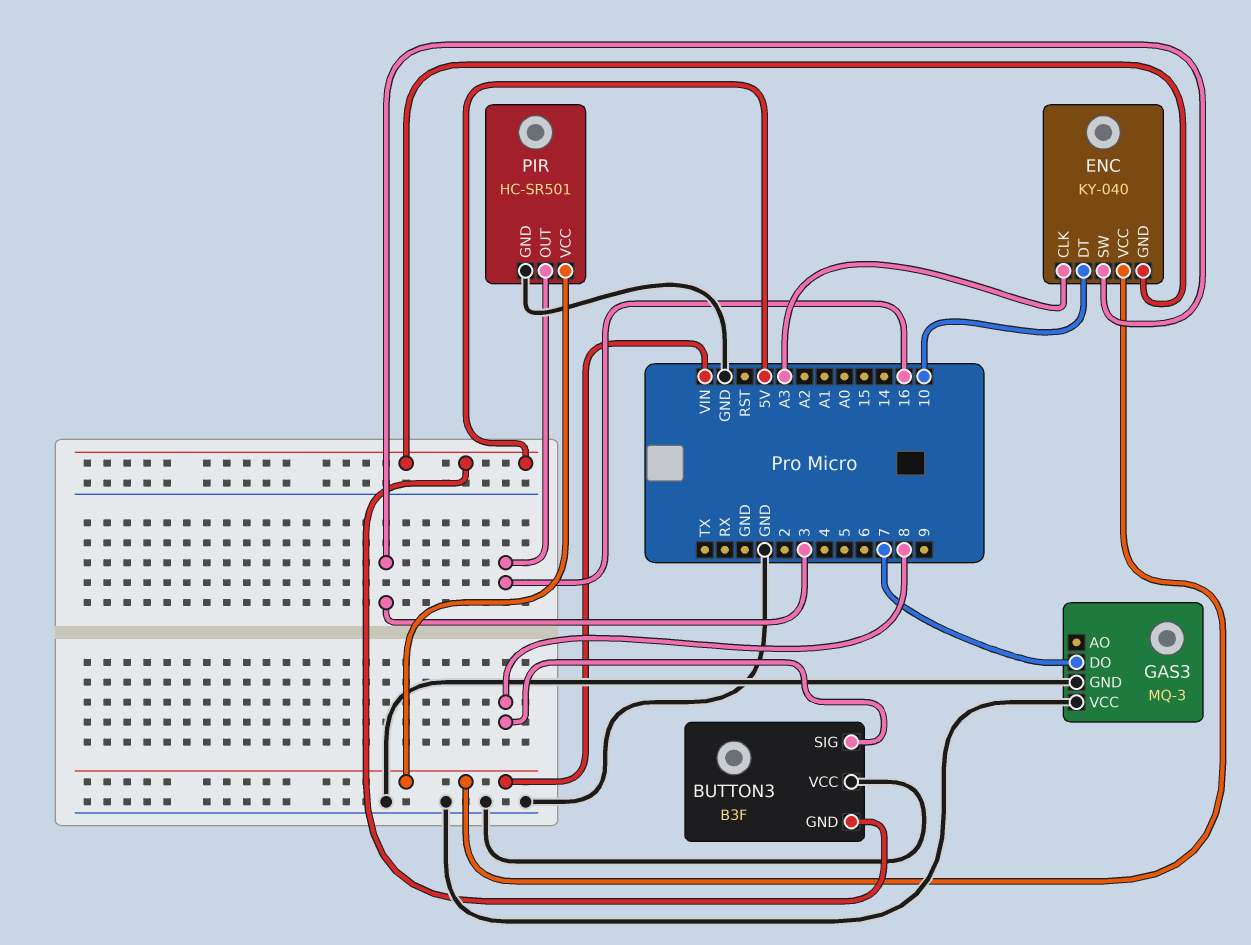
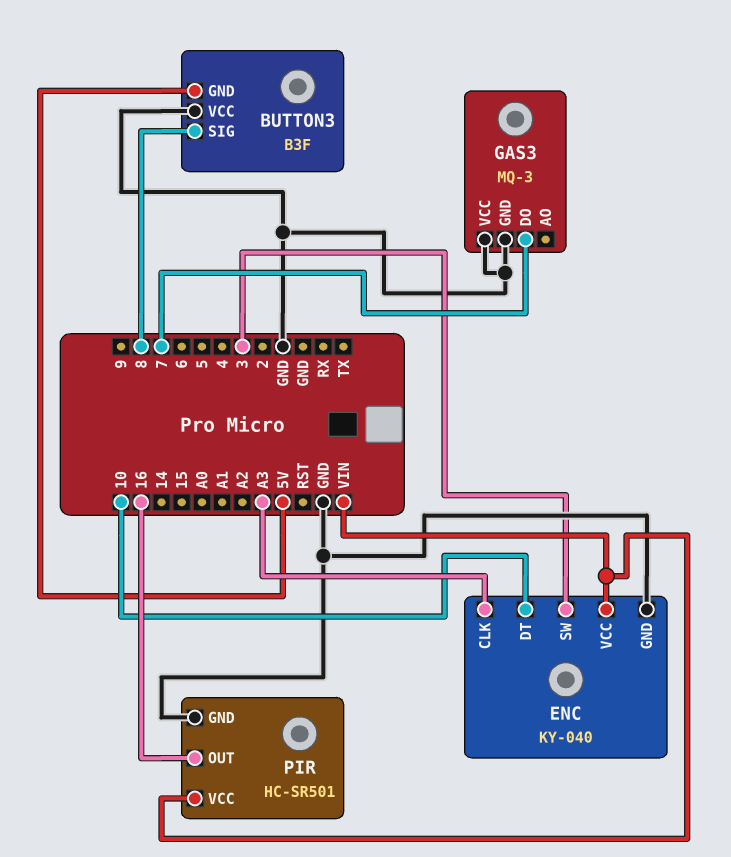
ENC pin GND: 5V -> GND

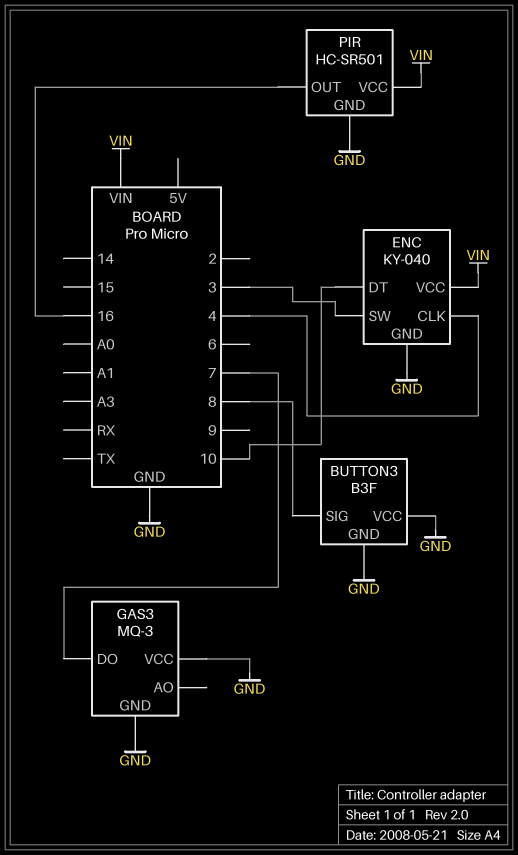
BUTTON3 pin GND: 5V -> GND
ENC pin CLK: A3 -> 4

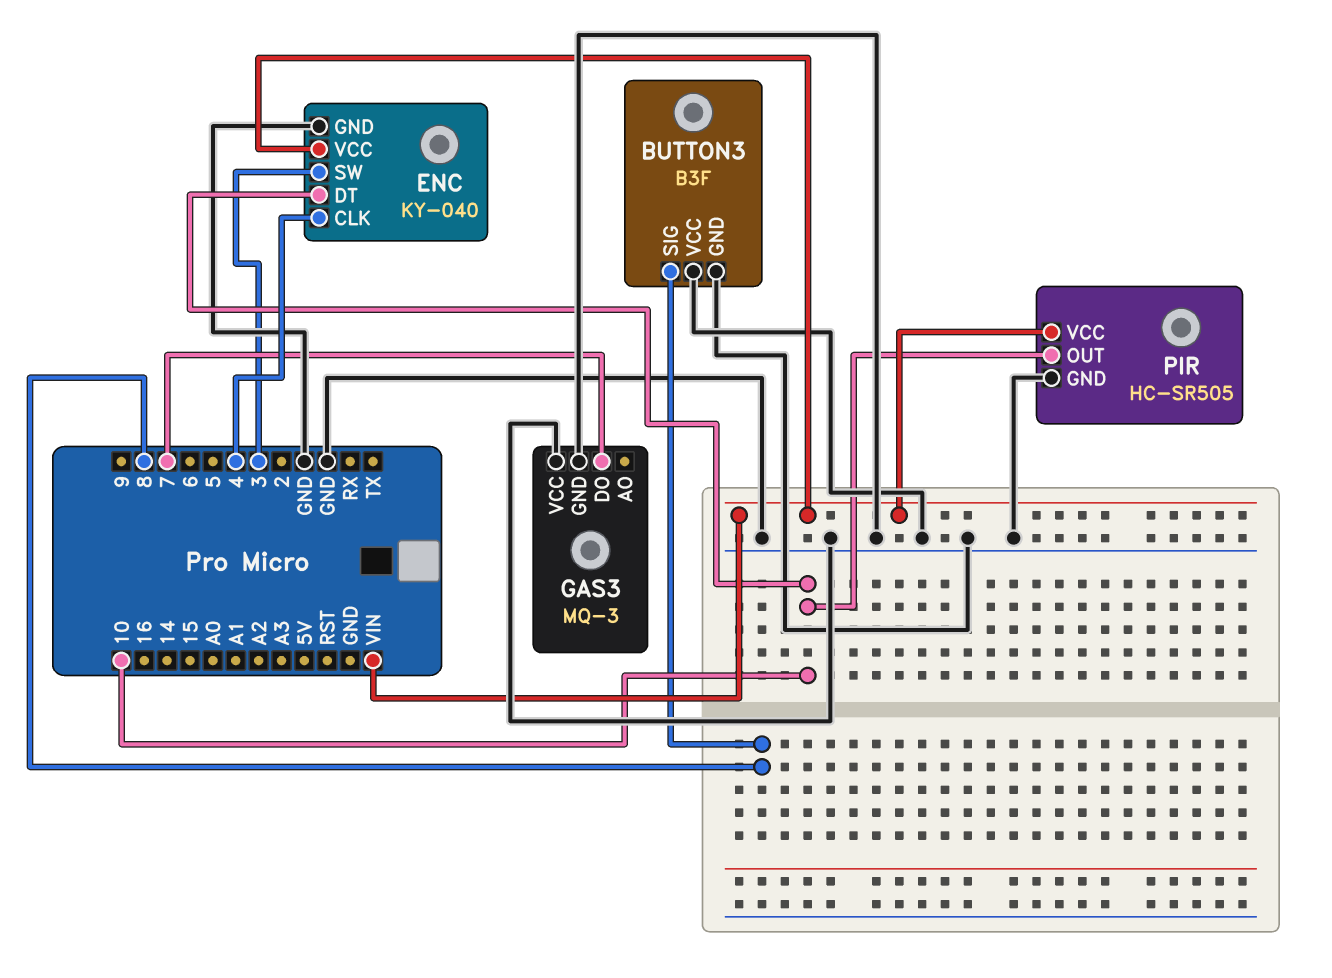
PIR: HC-SR501 -> HC-SR505
PIR pin OUT: 16 -> 10

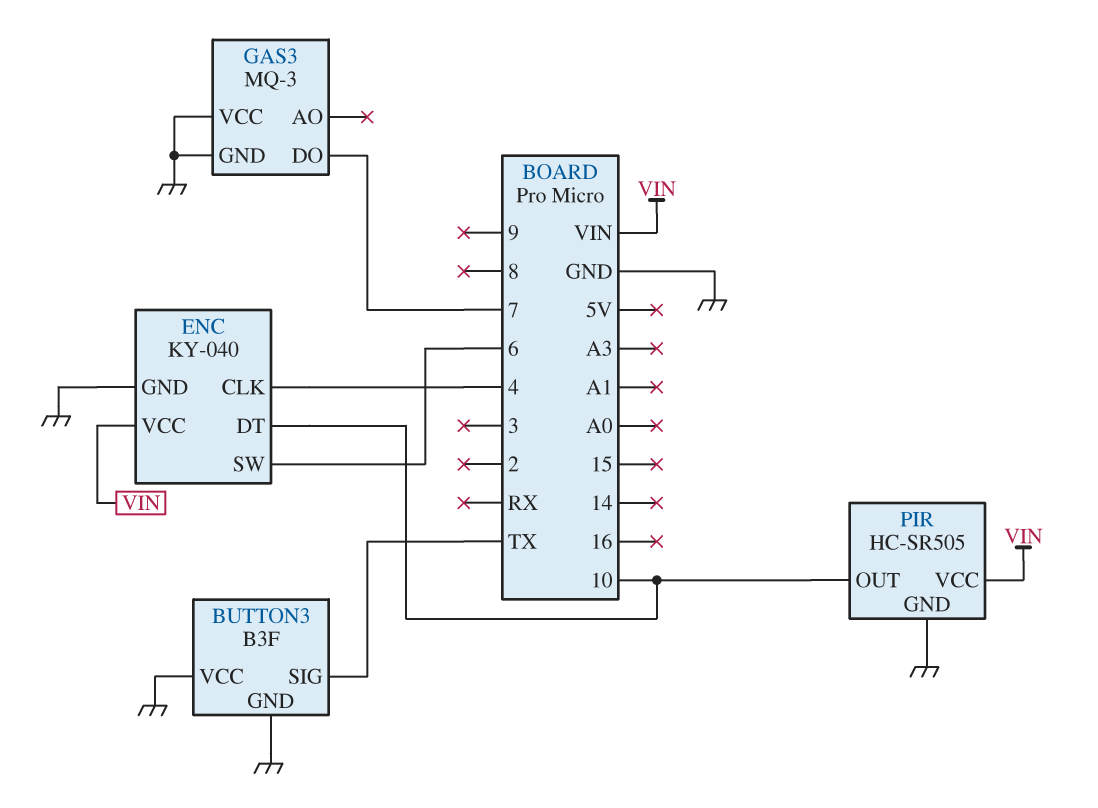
BUTTON3 pin SIG: 8 -> TX
ENC pin SW: 3 -> 6

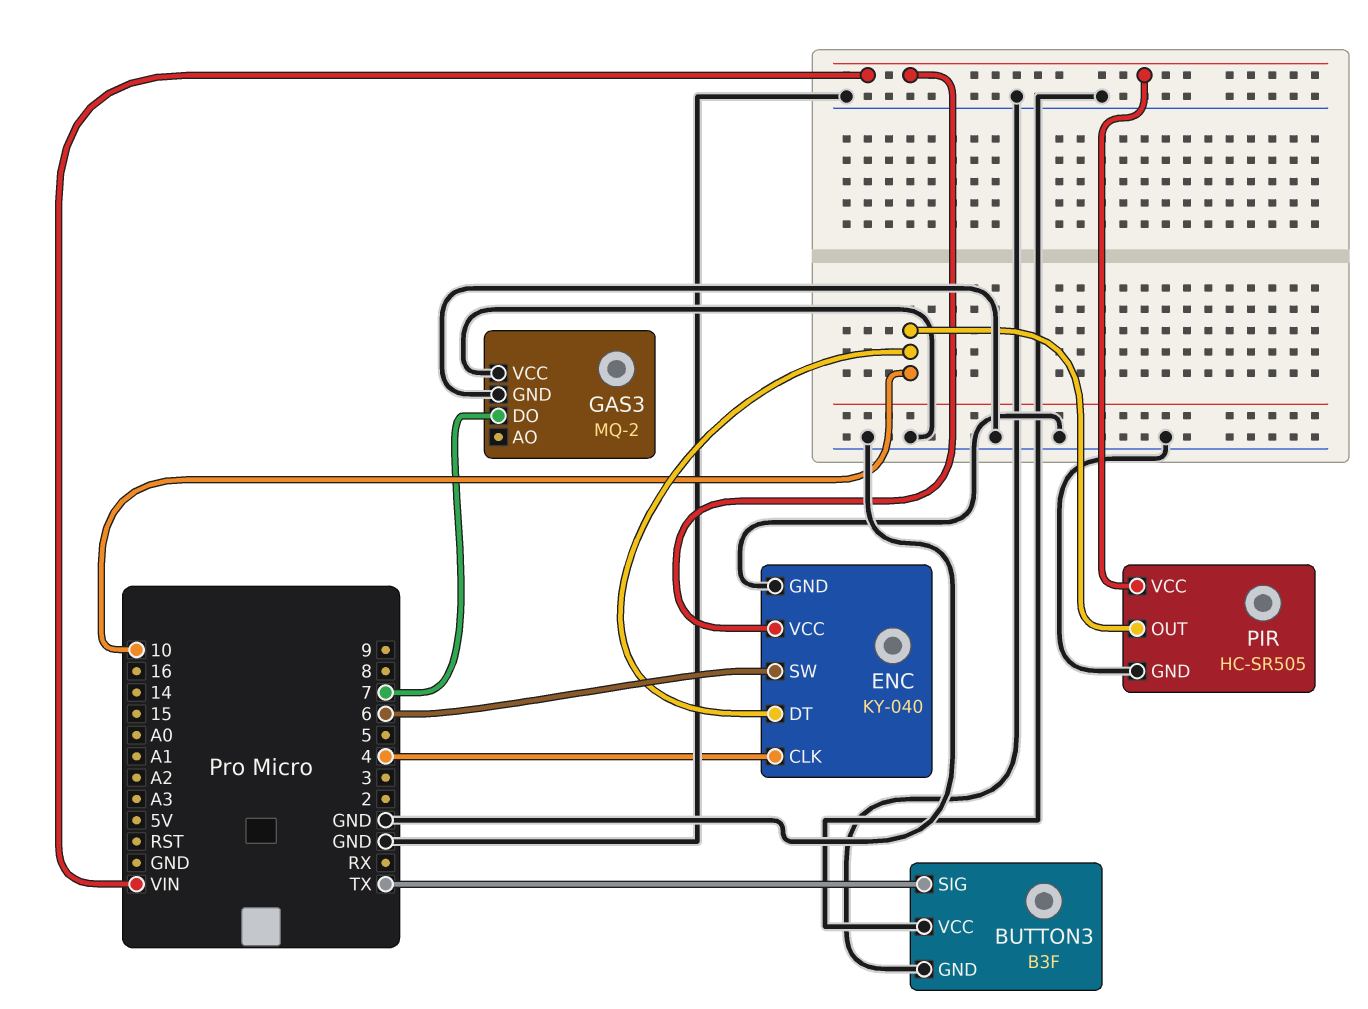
GAS3: MQ-3 -> MQ-2

